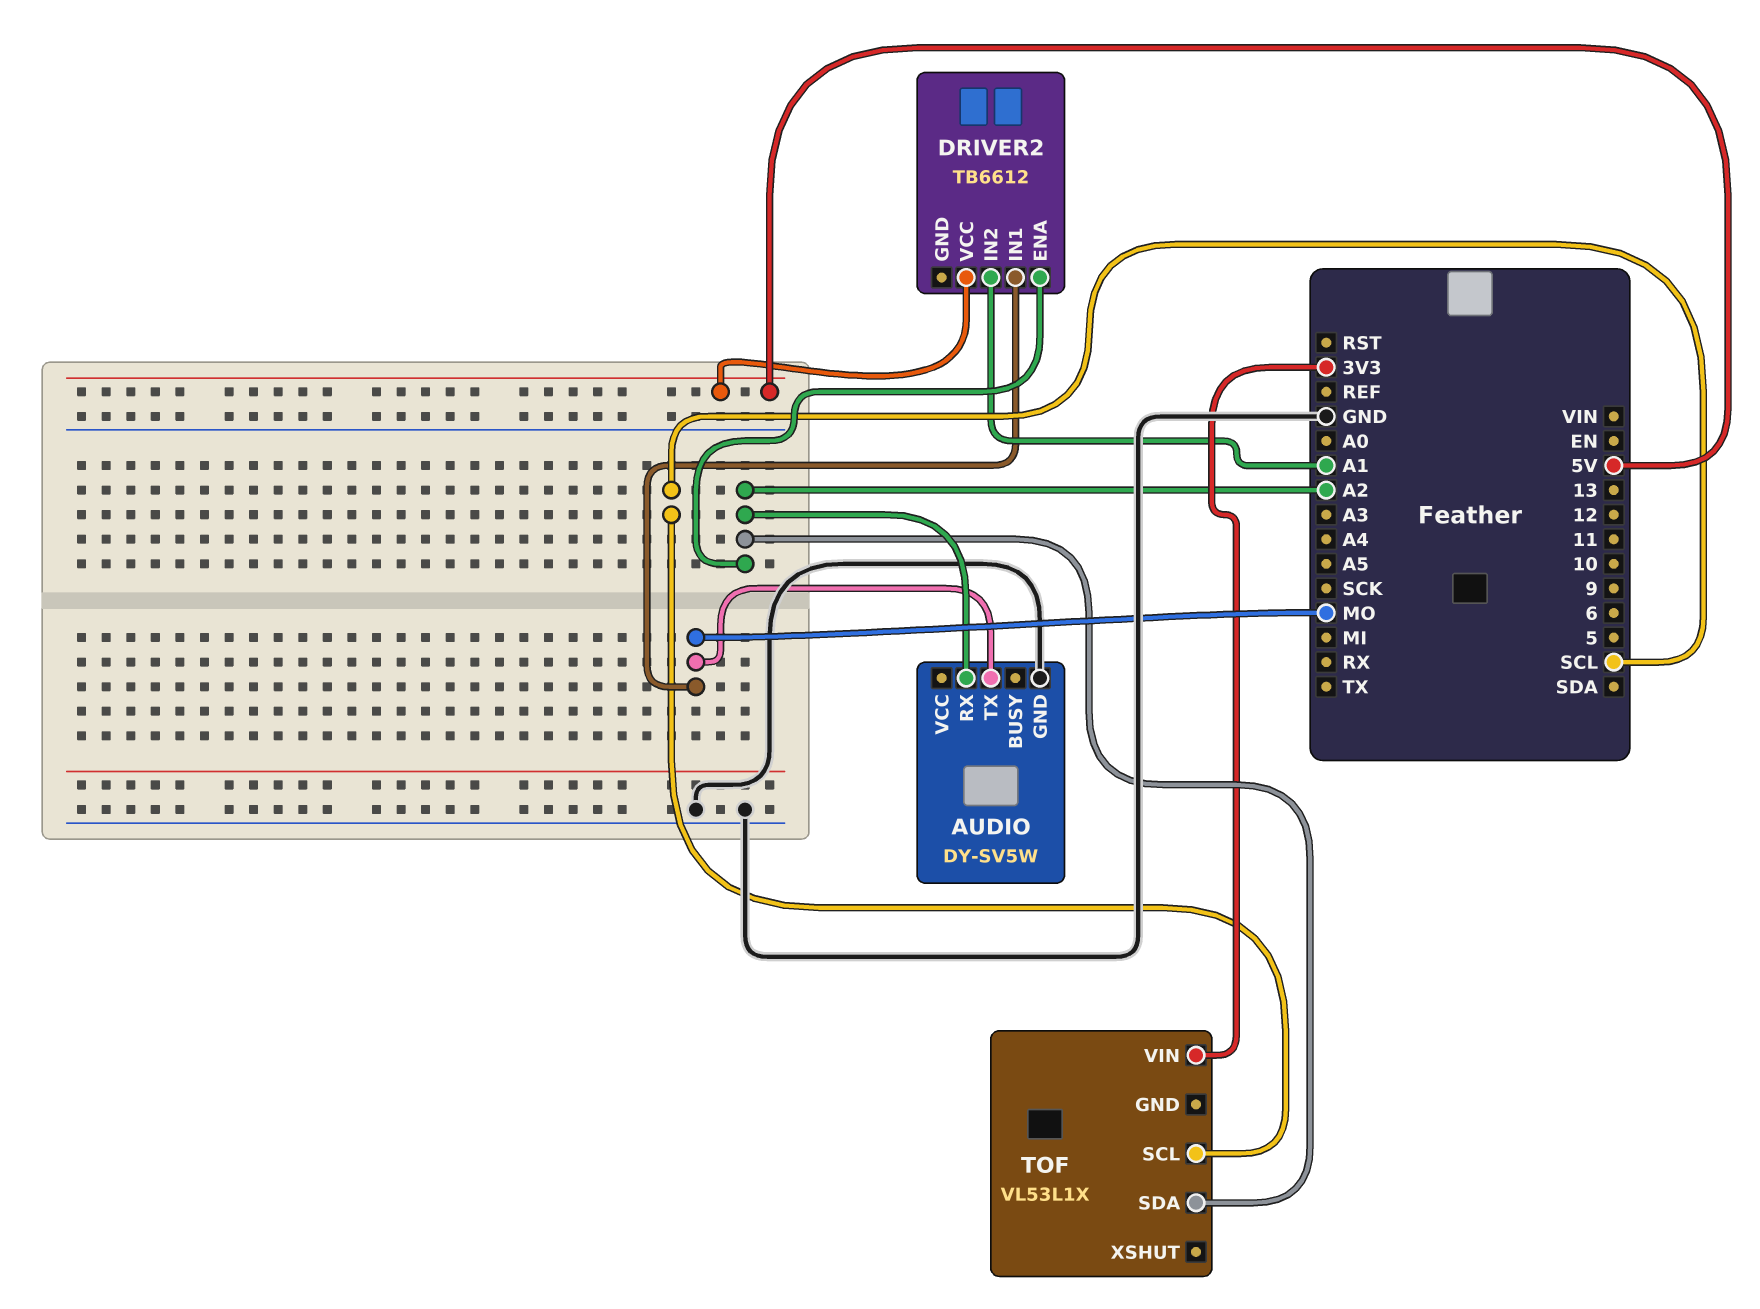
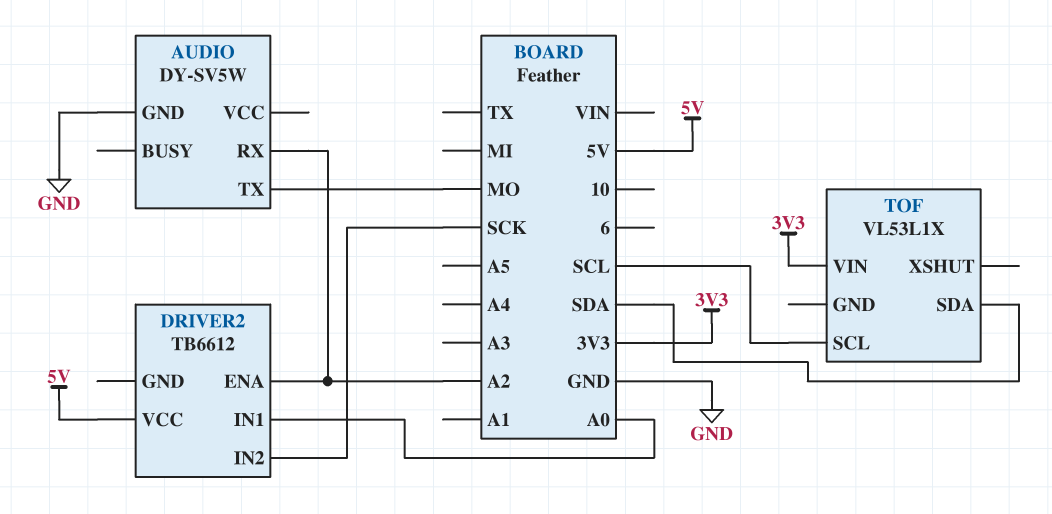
DRIVER2 pin IN1: MO -> A0
DRIVER2 pin IN2: A1 -> SCK
TOF pin SDA: A2 -> SDA

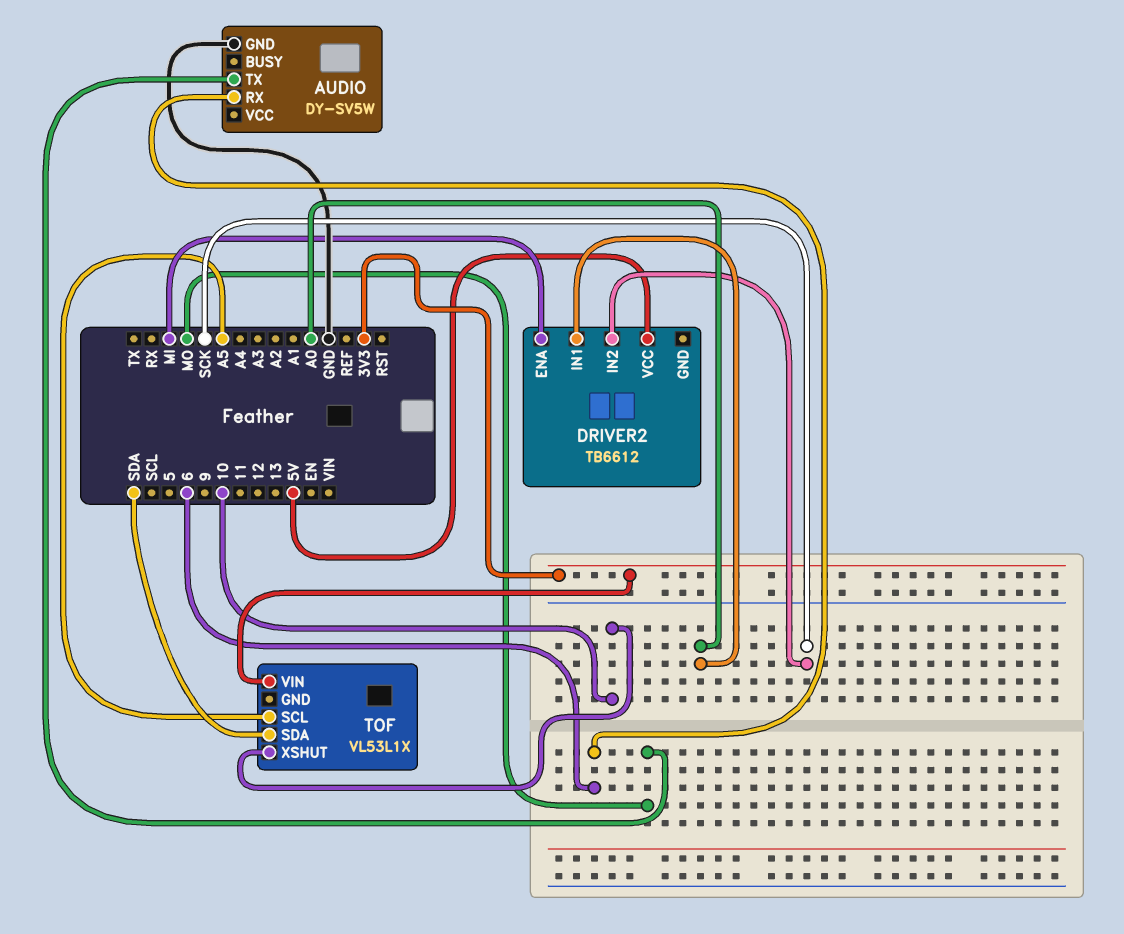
AUDIO pin RX: A2 -> 6
DRIVER2 pin ENA: A2 -> MI
TOF pin SCL: SCL -> A5
TOF pin XSHUT: none -> 10

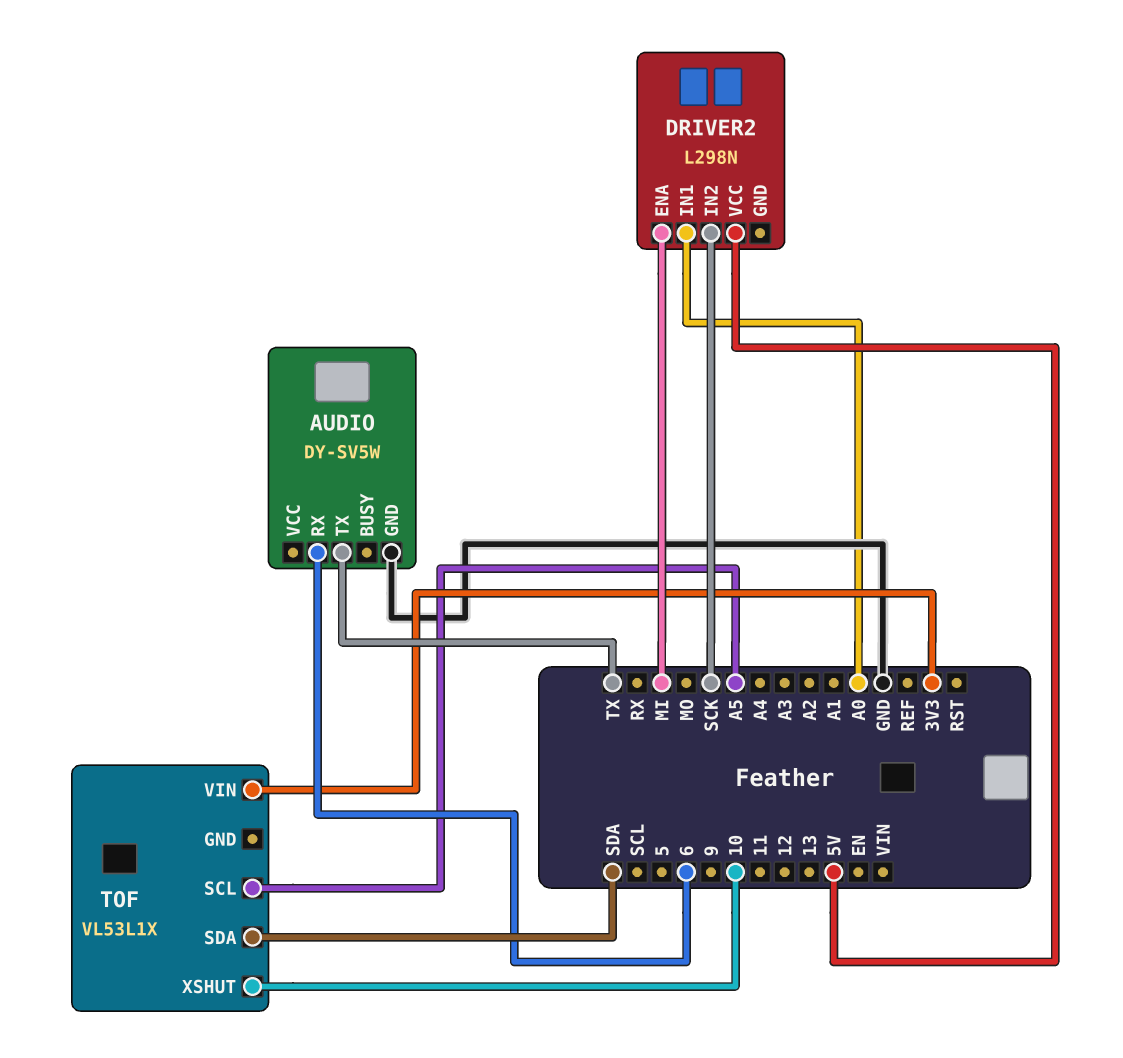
AUDIO pin TX: MO -> TX
DRIVER2: TB6612 -> L298N

